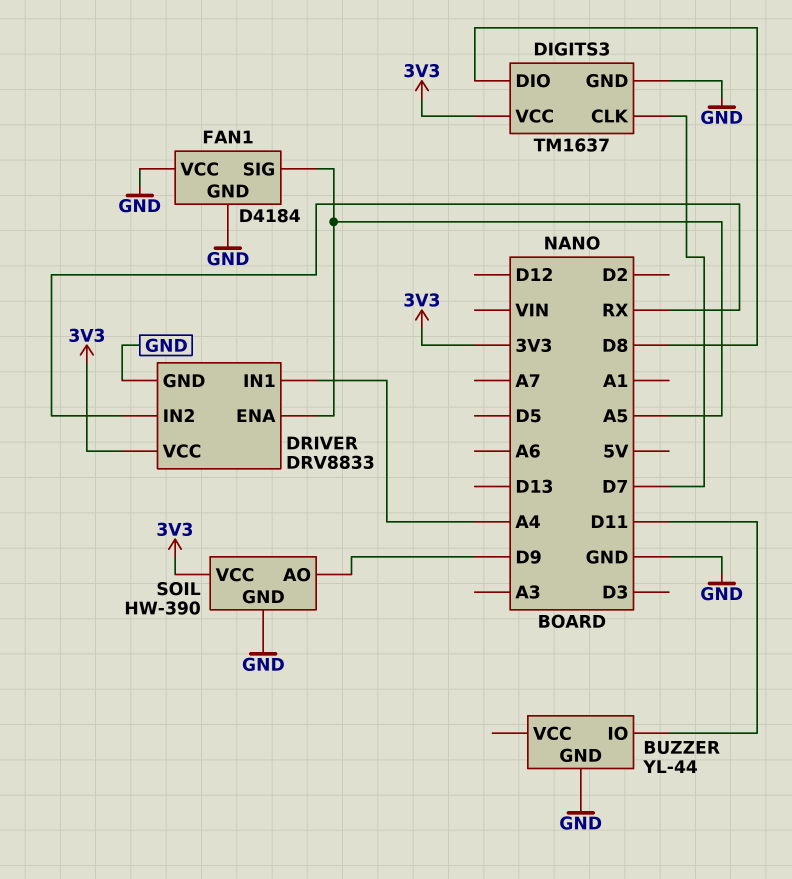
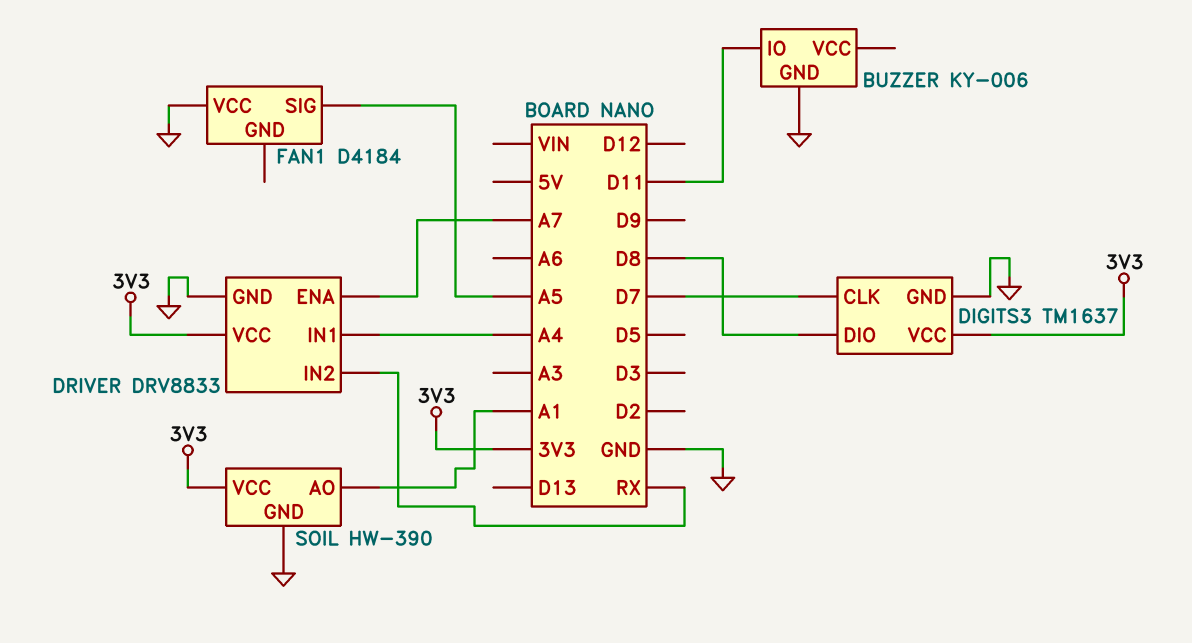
BUZZER: YL-44 -> KY-006
DRIVER pin ENA: A5 -> A7
FAN1 pin GND: GND -> none
SOIL pin AO: D9 -> A1

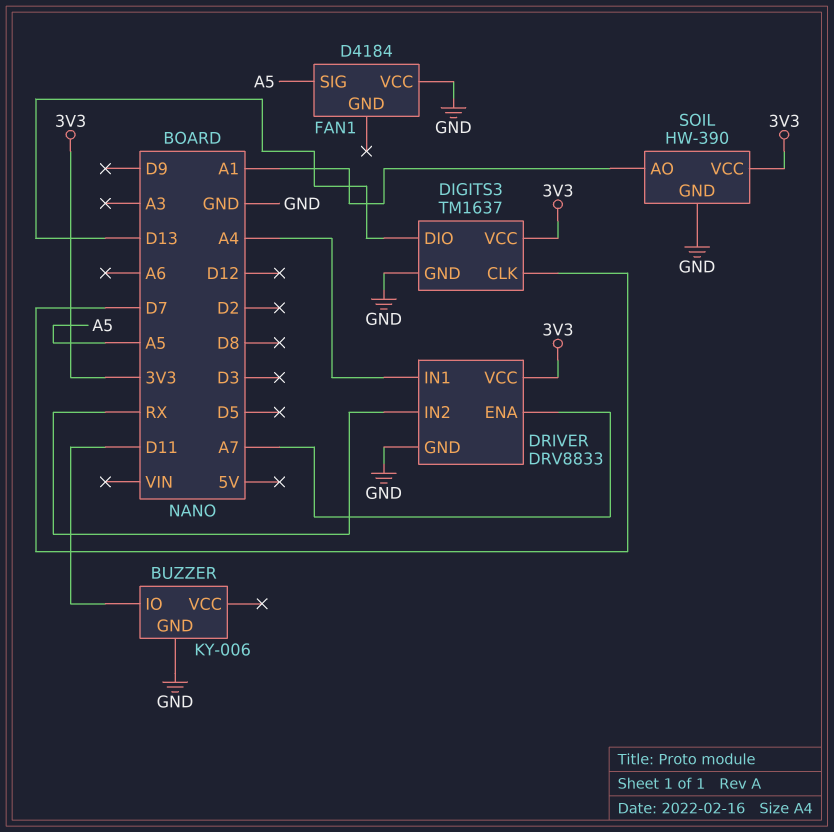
DIGITS3 pin DIO: D8 -> D13

